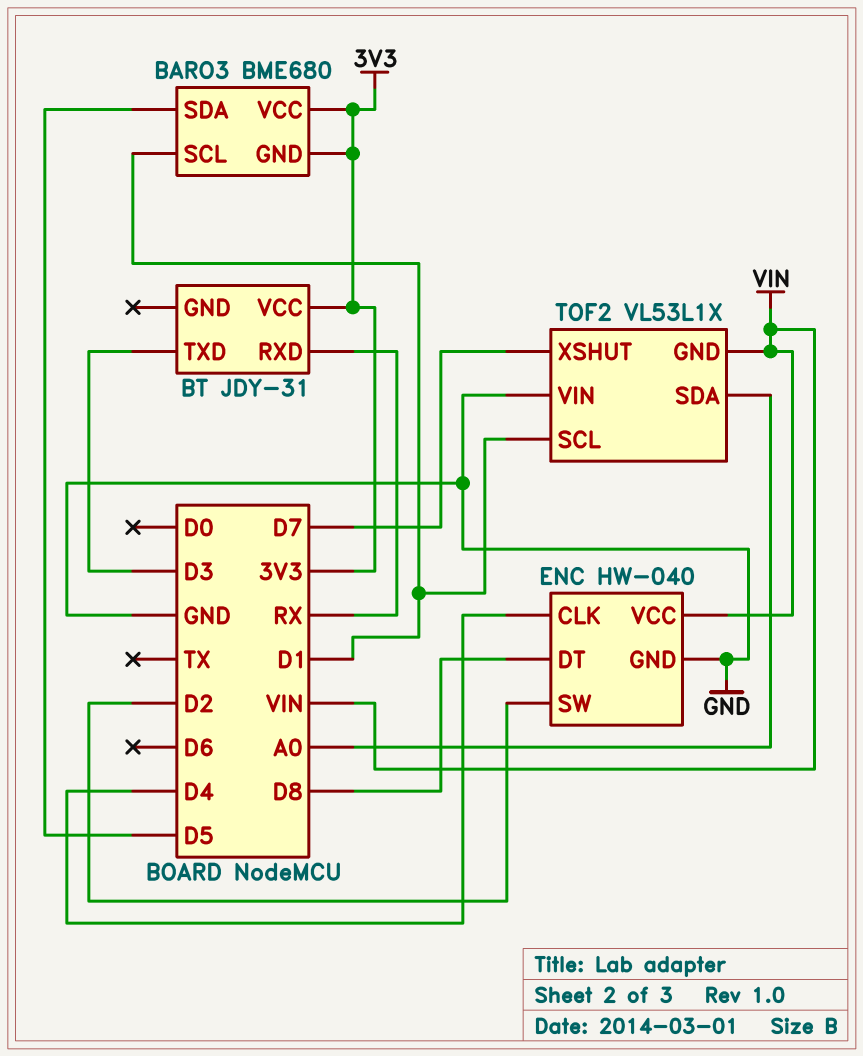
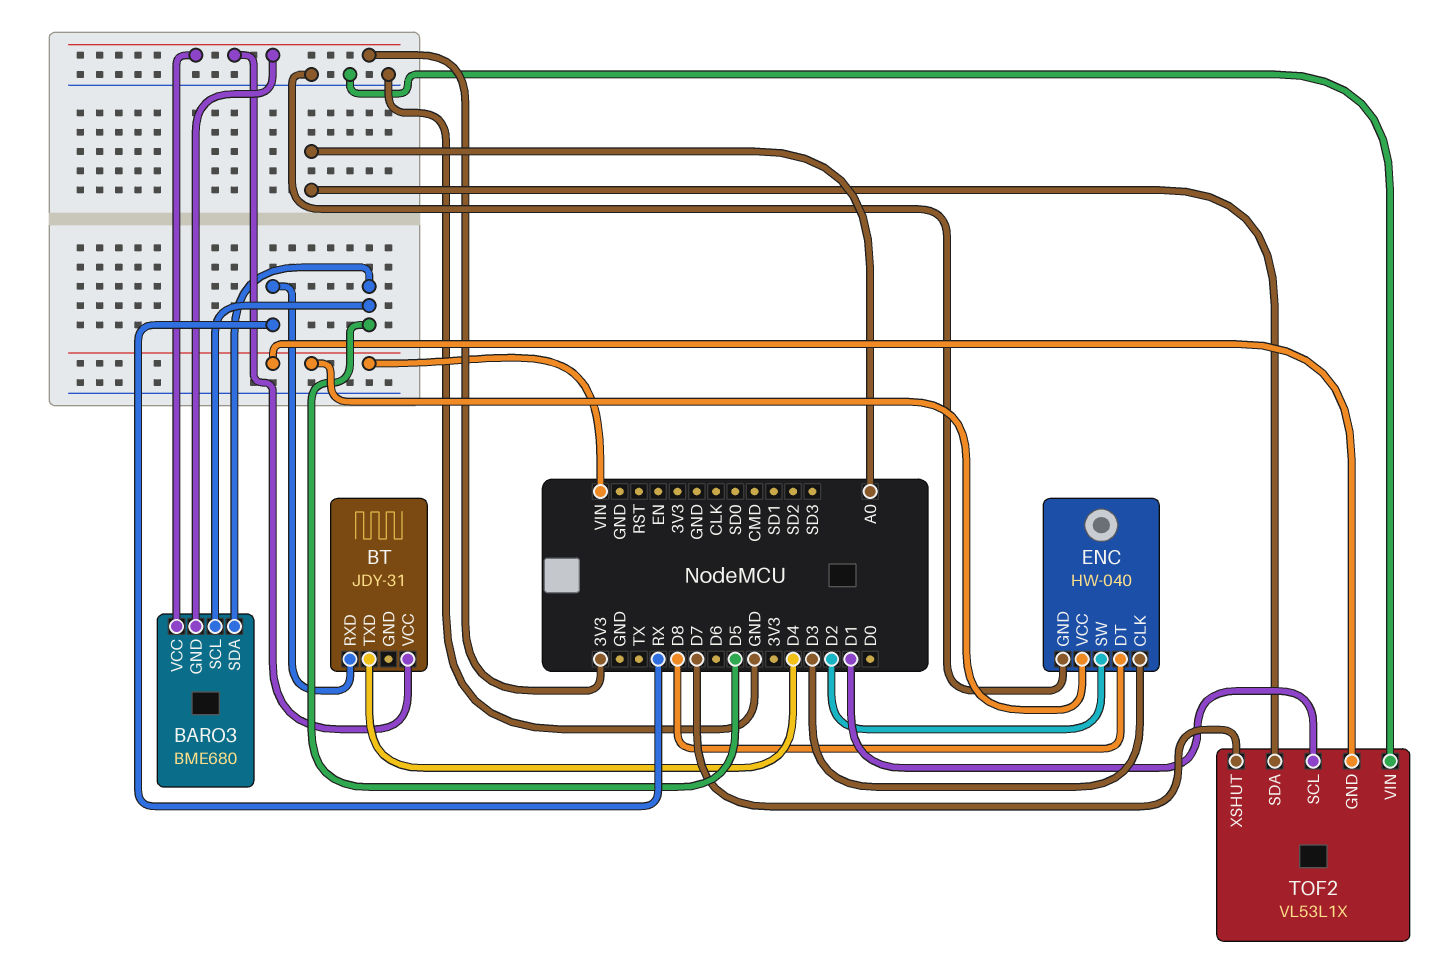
BARO3 pin SCL: D1 -> D5
BT pin TXD: D3 -> D4
ENC pin CLK: D4 -> D3

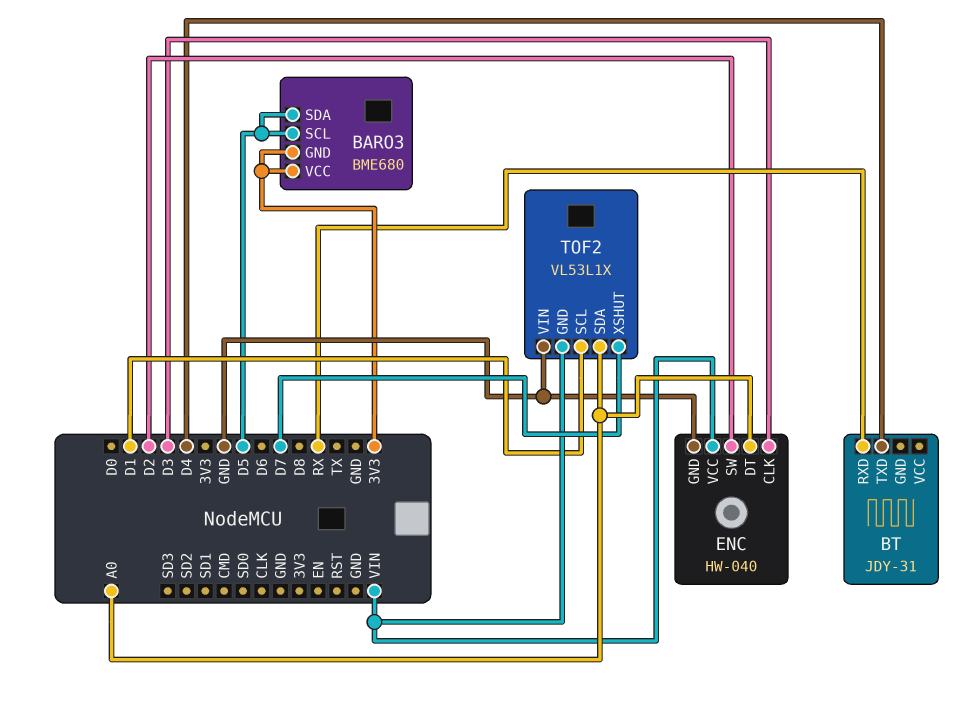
BT pin VCC: 3V3 -> none
ENC pin DT: D8 -> A0

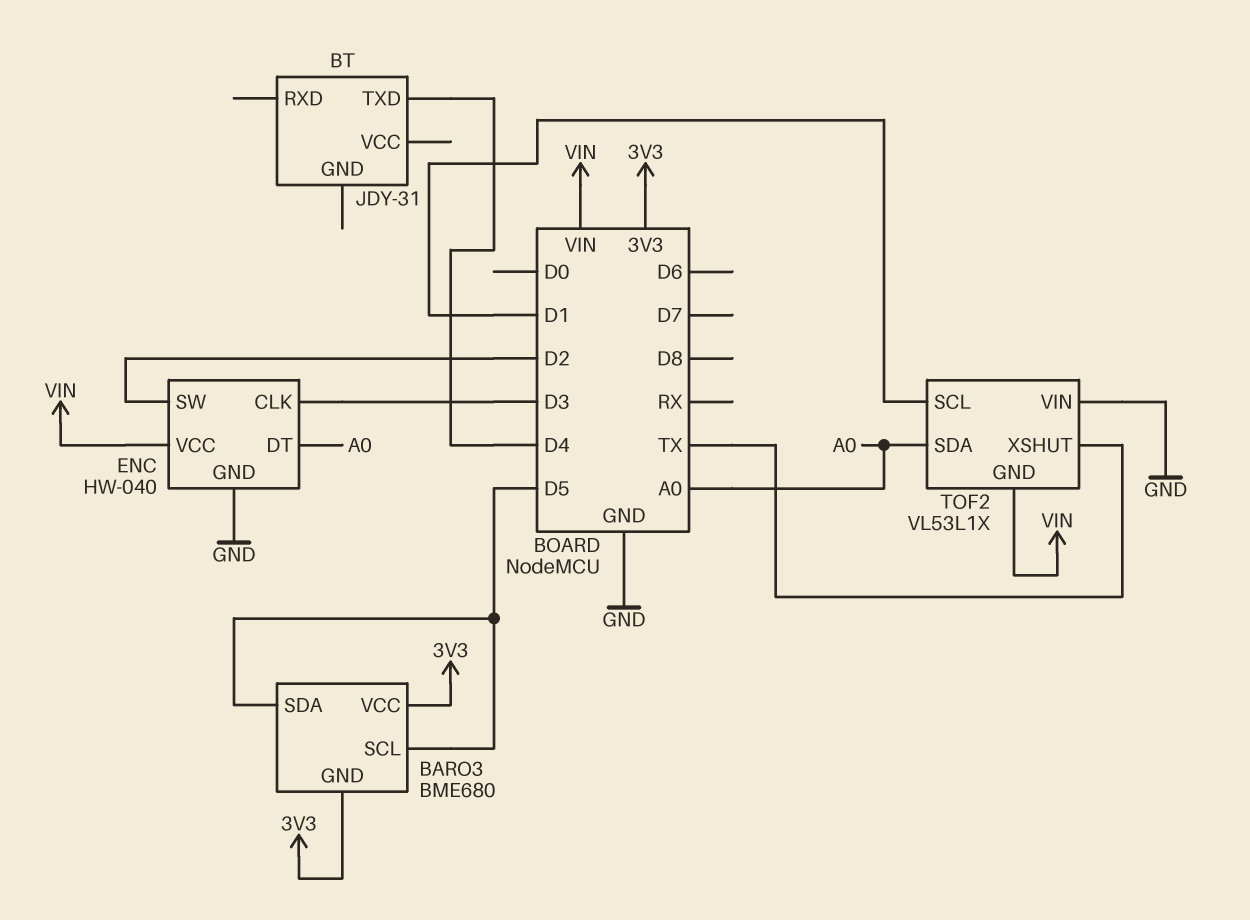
BT pin RXD: RX -> none
TOF2 pin XSHUT: D7 -> TX

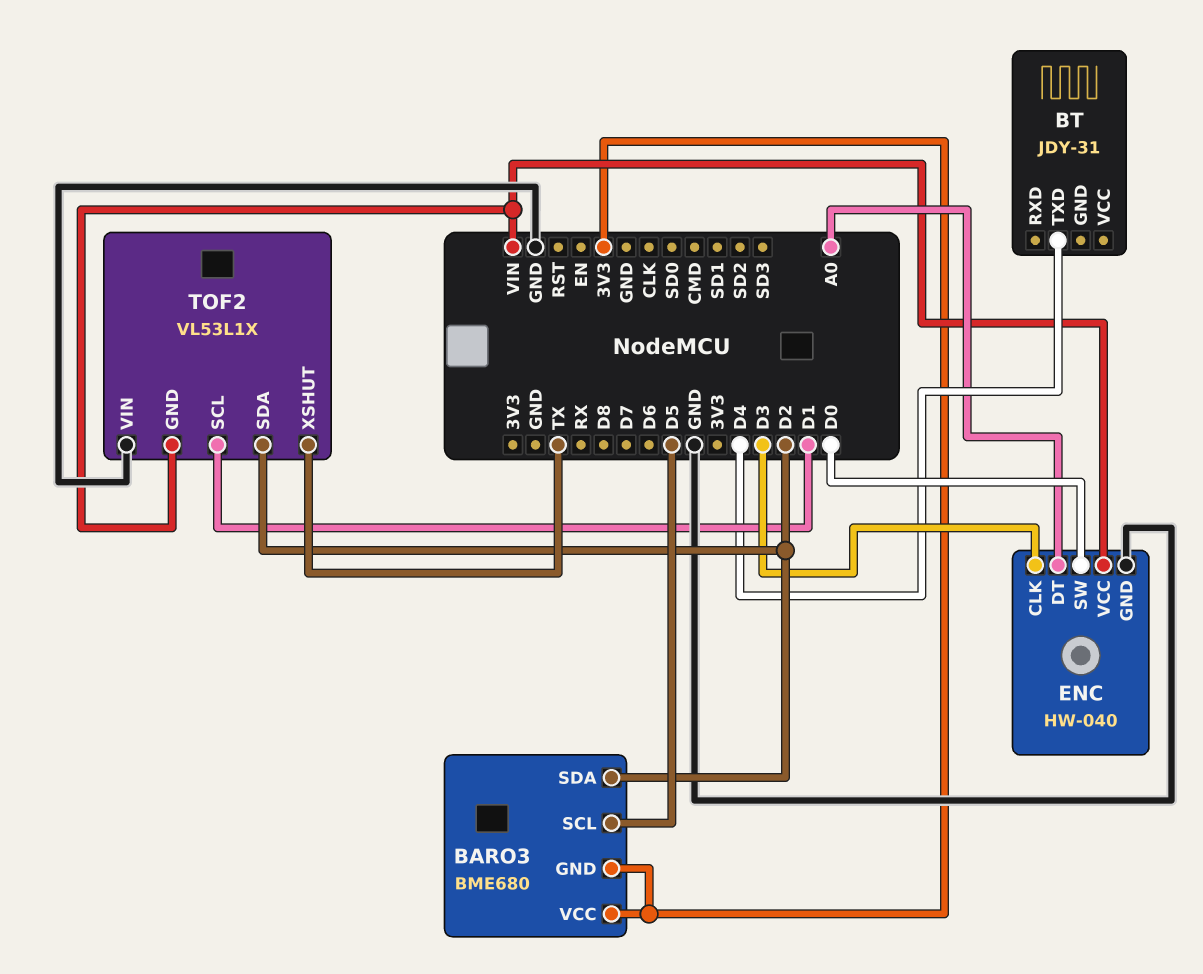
BARO3 pin SDA: D5 -> D2
ENC pin SW: D2 -> D0
TOF2 pin SDA: A0 -> D2

